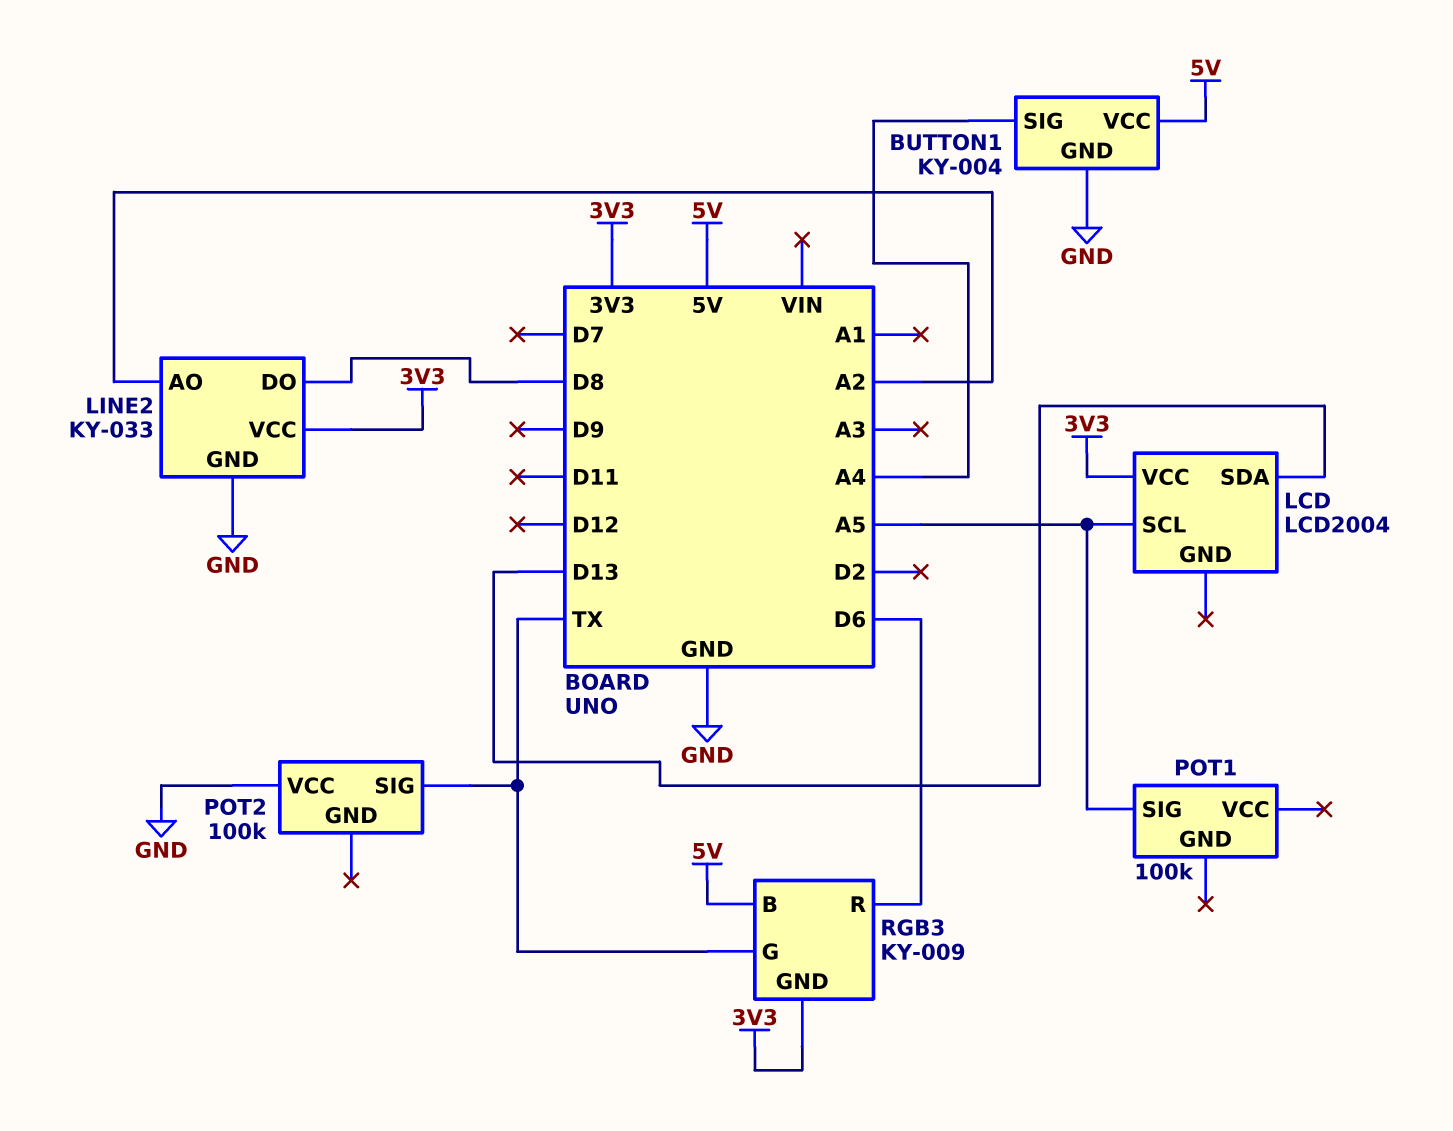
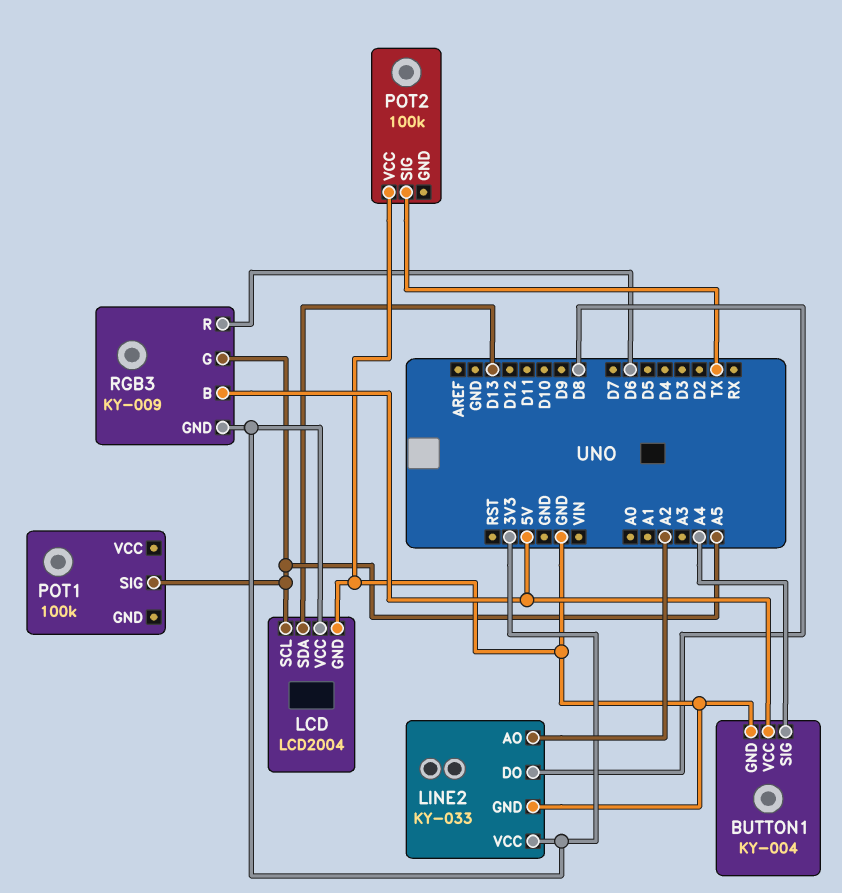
LCD pin GND: none -> GND
RGB3 pin G: TX -> A5

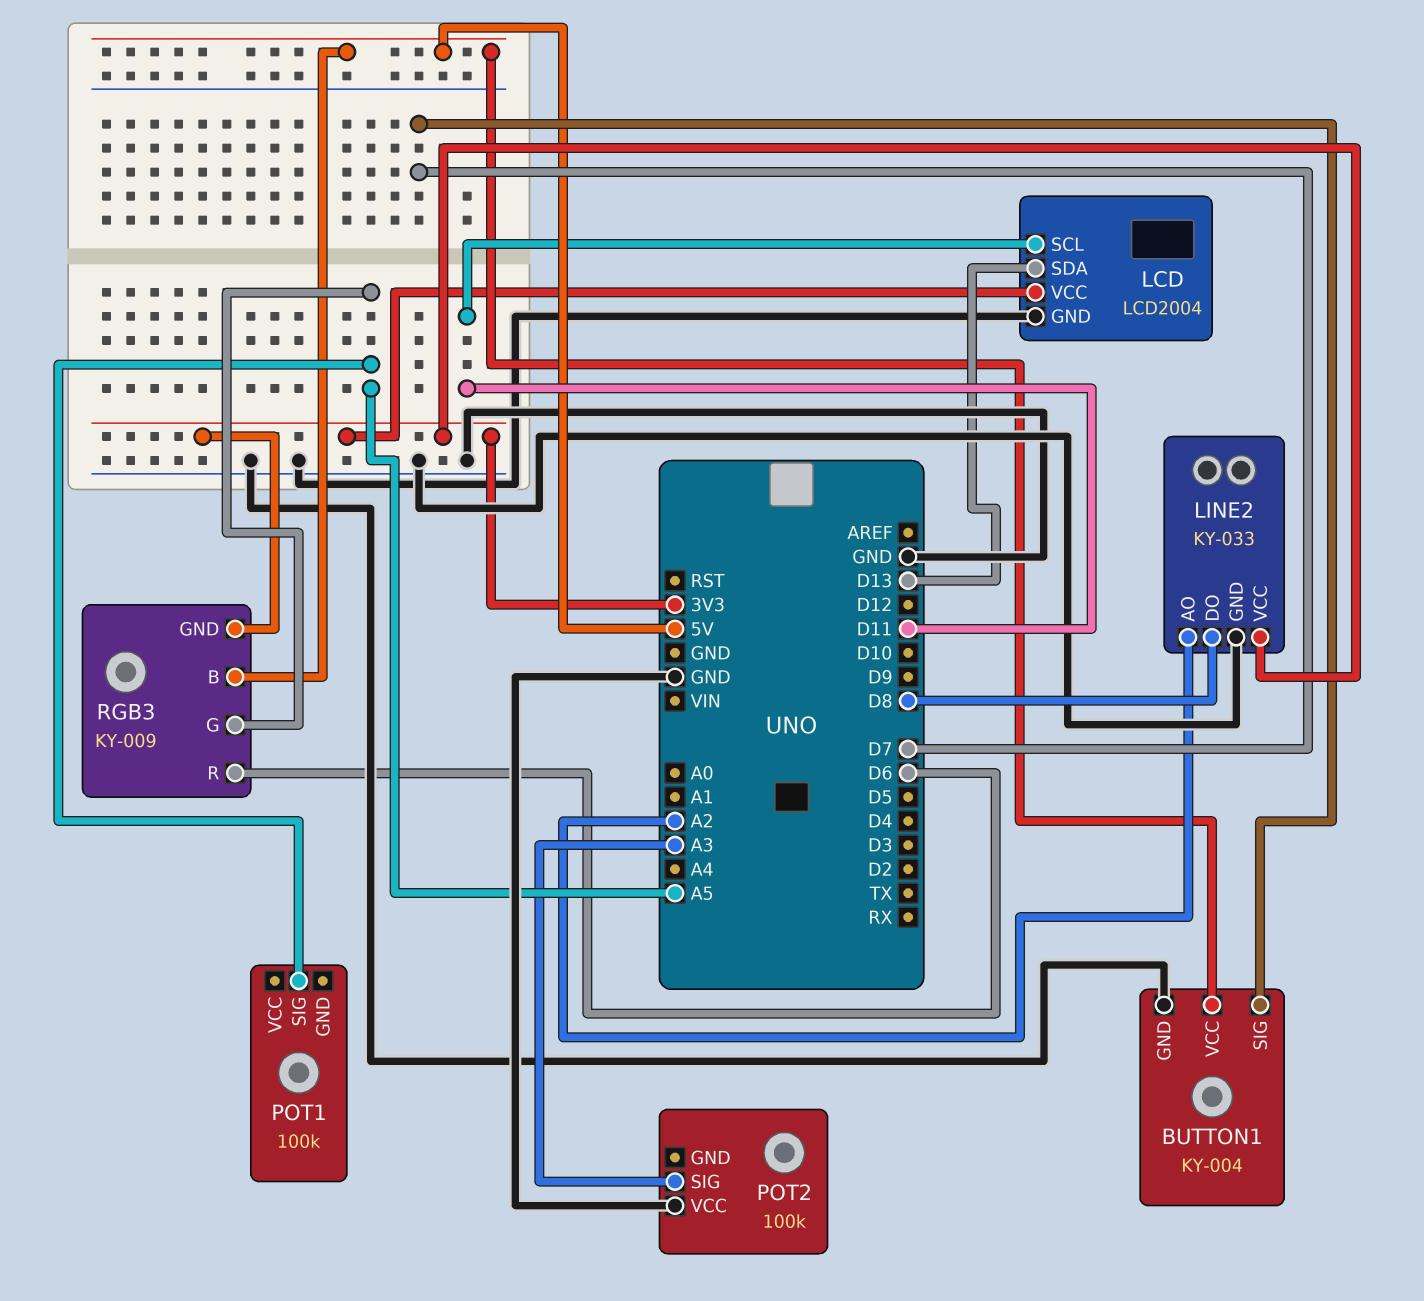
BUTTON1 pin SIG: A4 -> D7
LCD pin SCL: A5 -> D11
POT2 pin SIG: TX -> A3

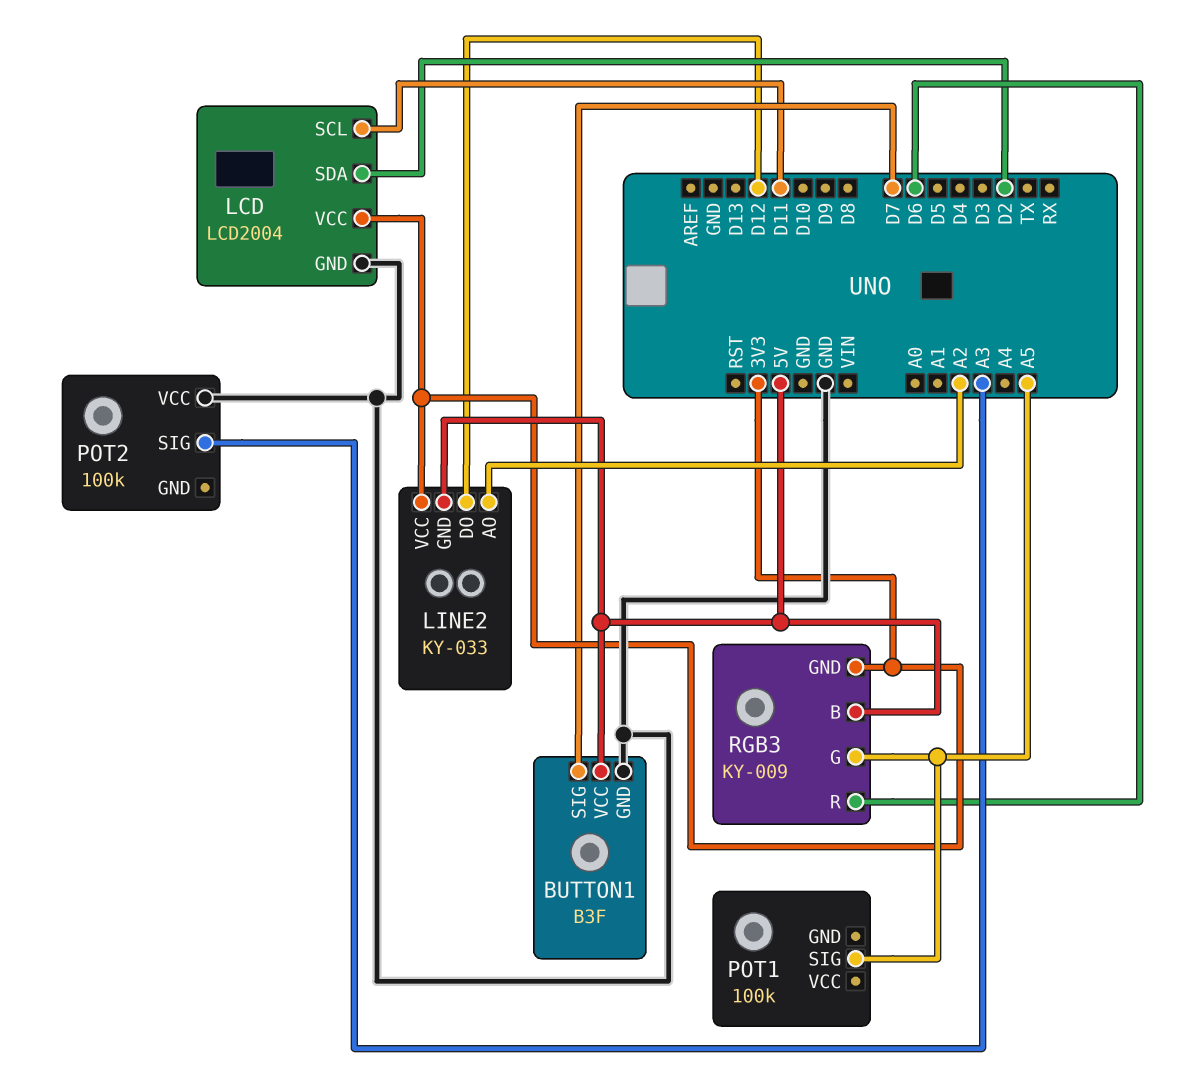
BUTTON1: KY-004 -> B3F
LCD pin SDA: D13 -> D2
LINE2 pin DO: D8 -> D12
LINE2 pin GND: GND -> 5V

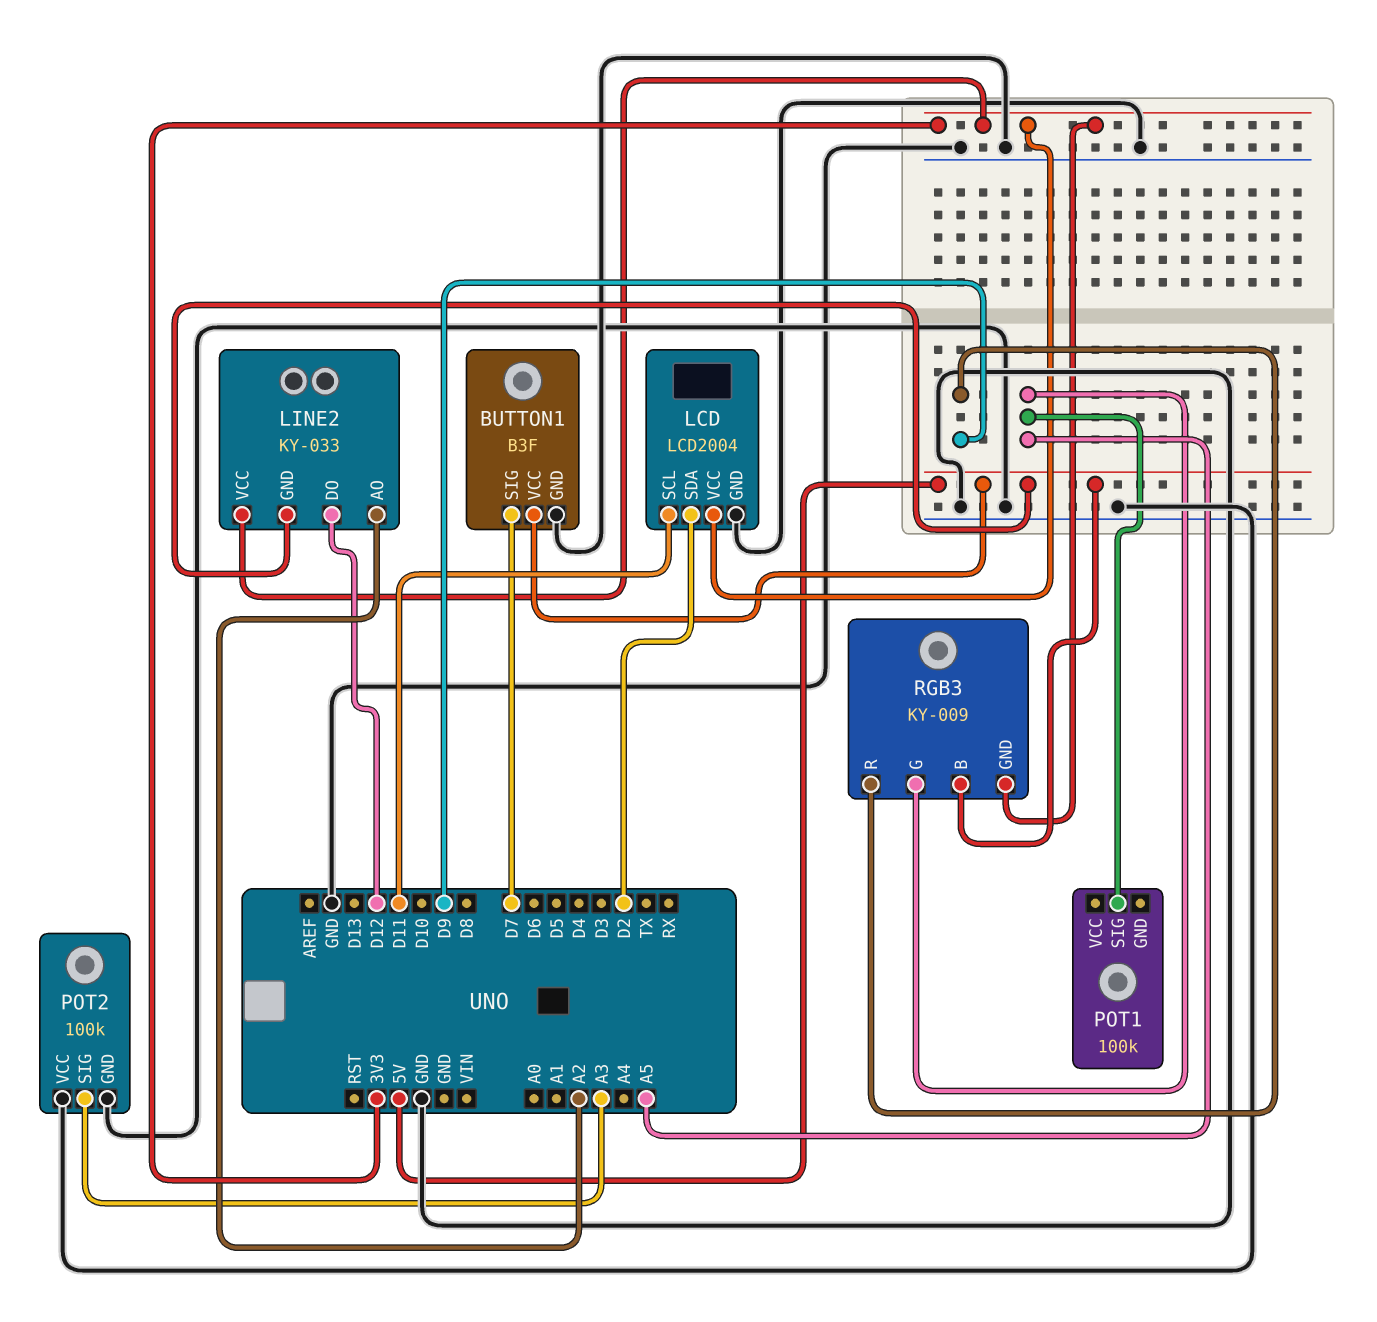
POT2 pin GND: none -> GND
RGB3 pin R: D6 -> D9

